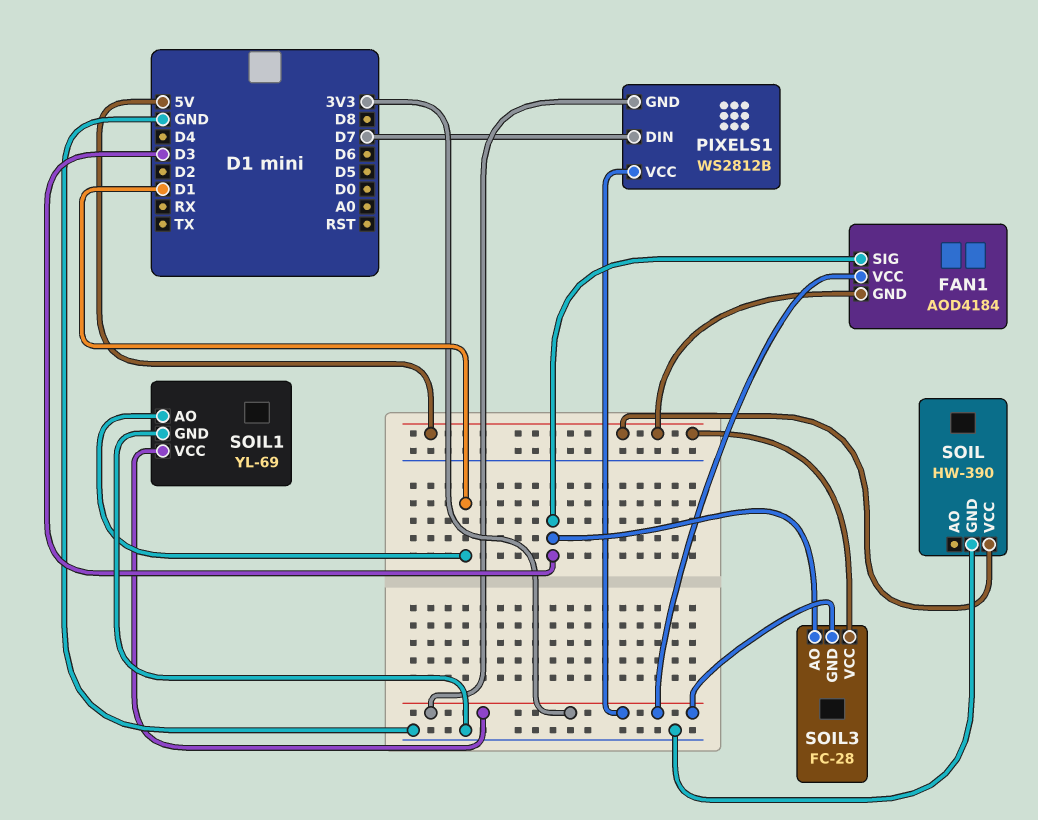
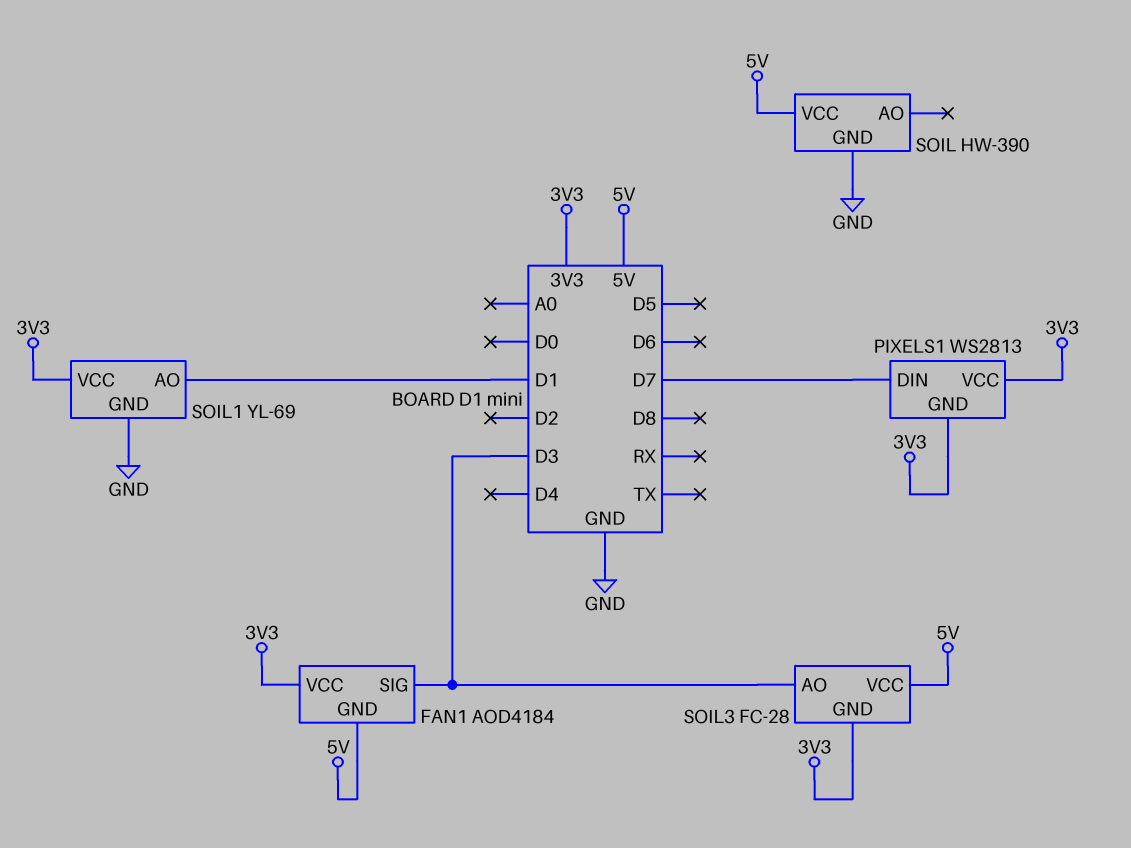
PIXELS1: WS2812B -> WS2813

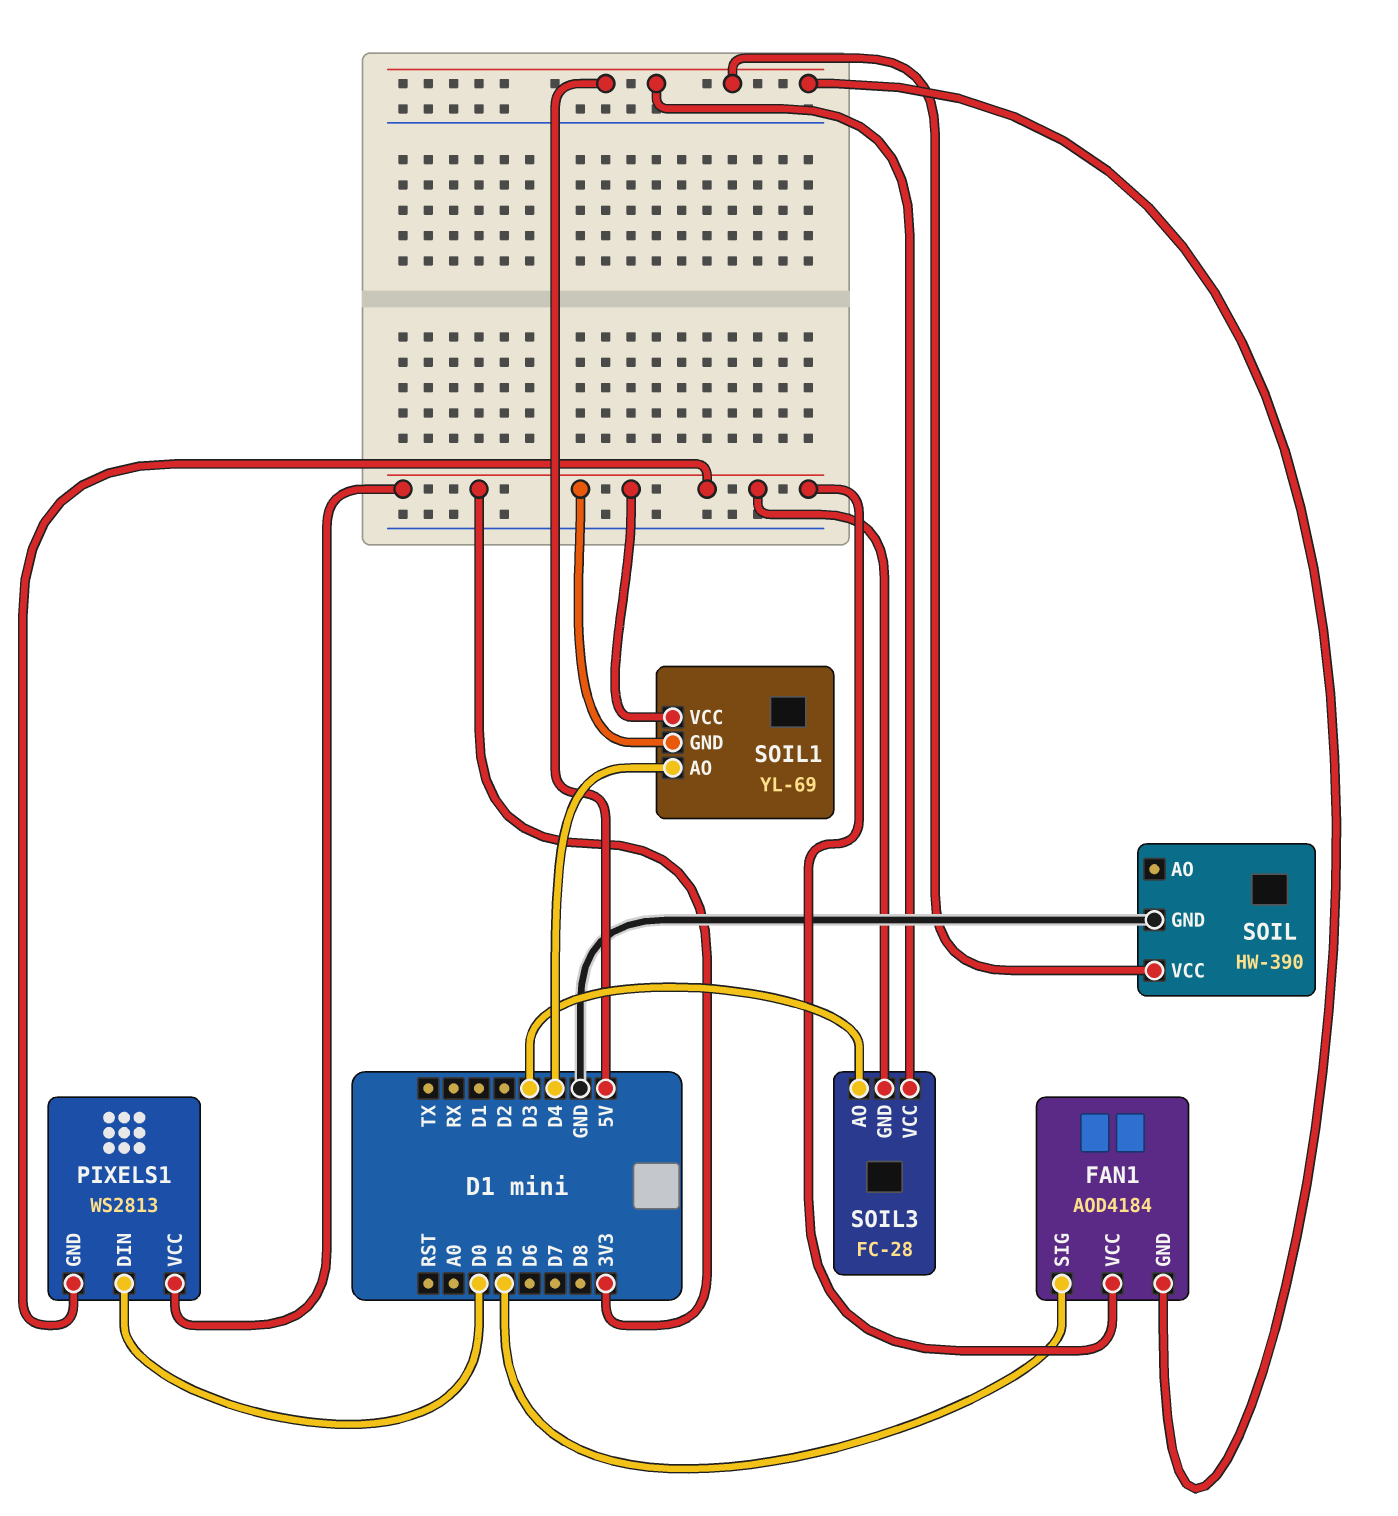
FAN1 pin SIG: D3 -> D5
PIXELS1 pin DIN: D7 -> D0
SOIL1 pin AO: D1 -> D4
SOIL1 pin GND: GND -> 3V3

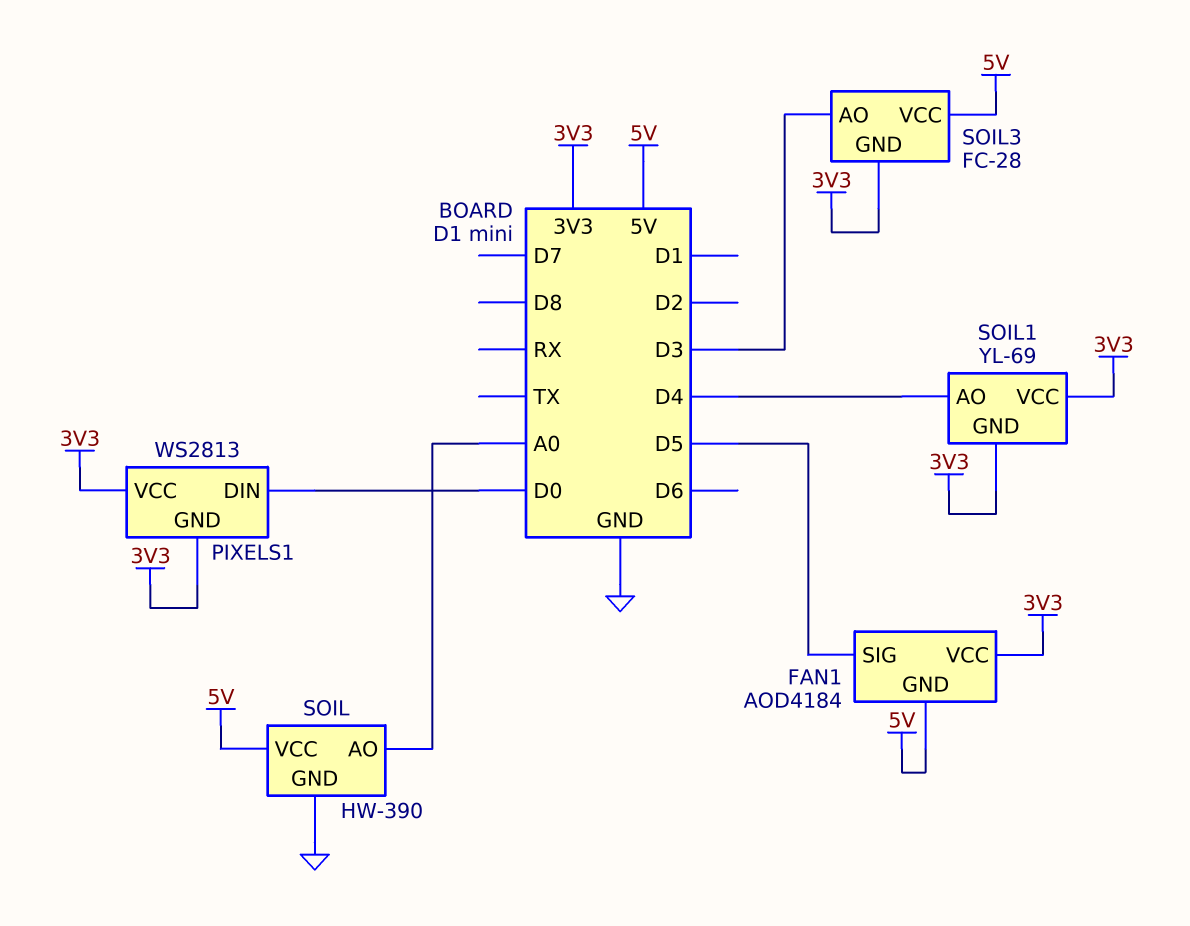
SOIL pin AO: none -> A0

